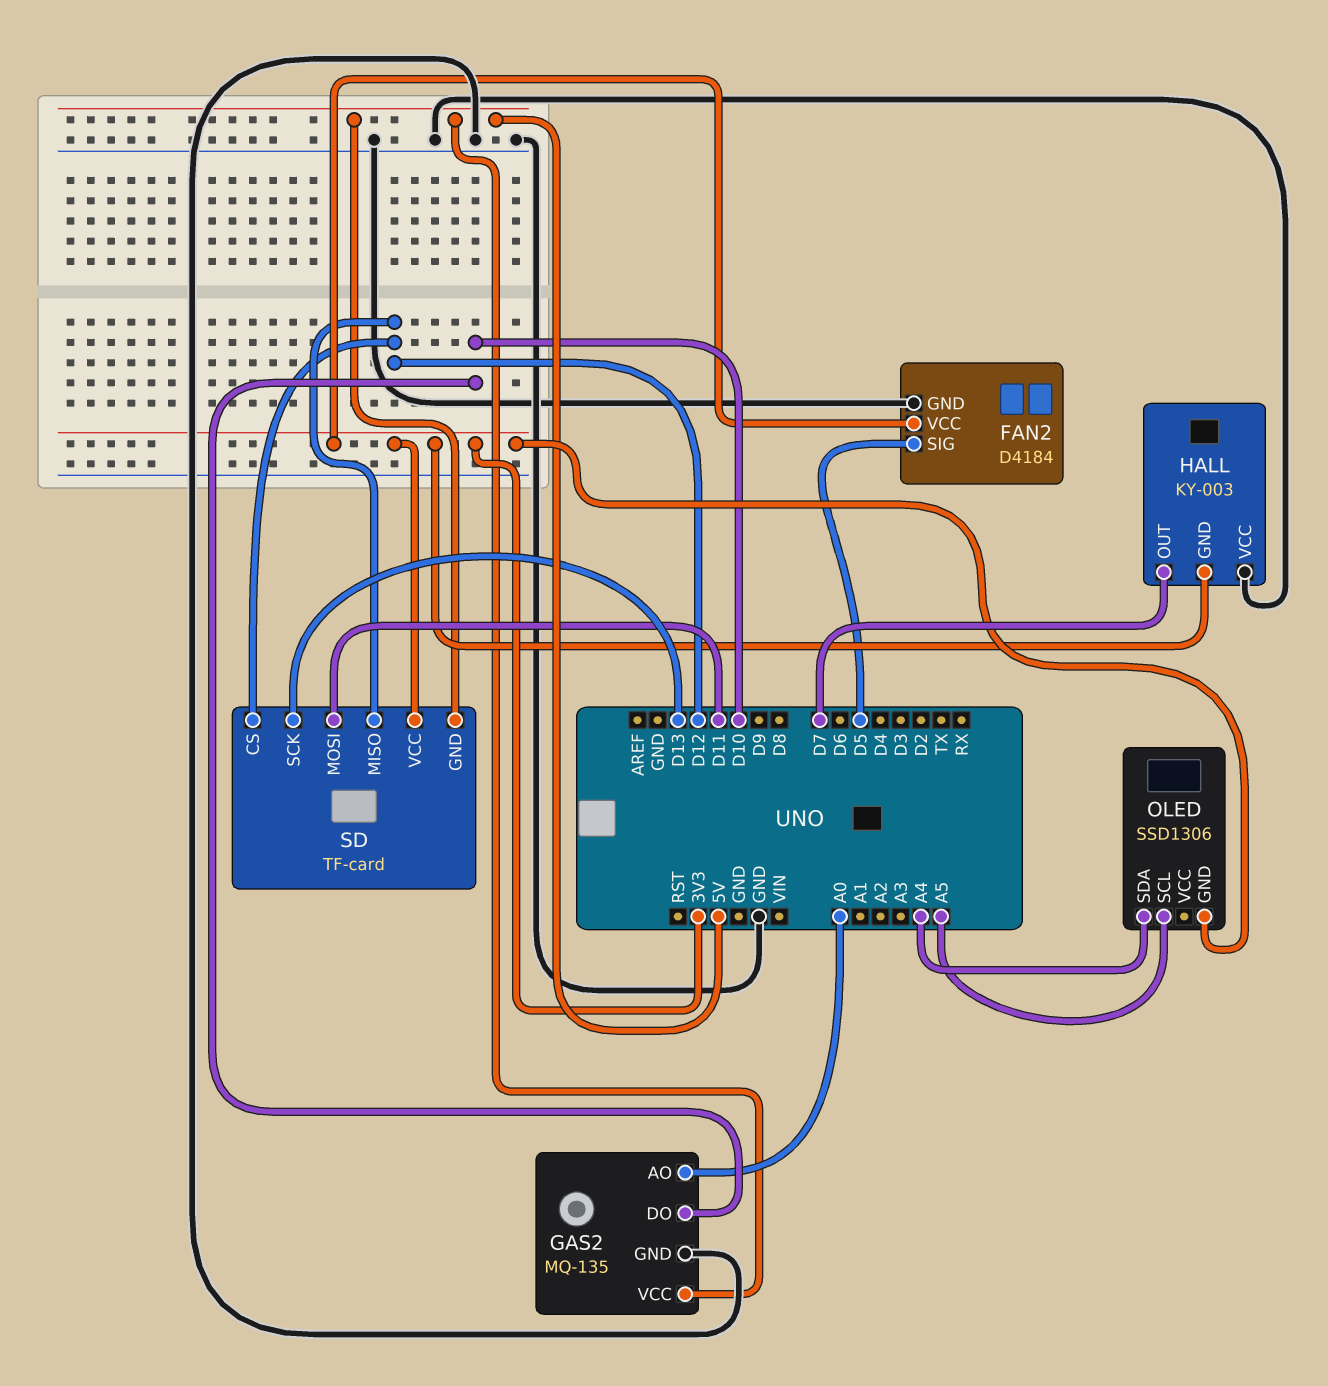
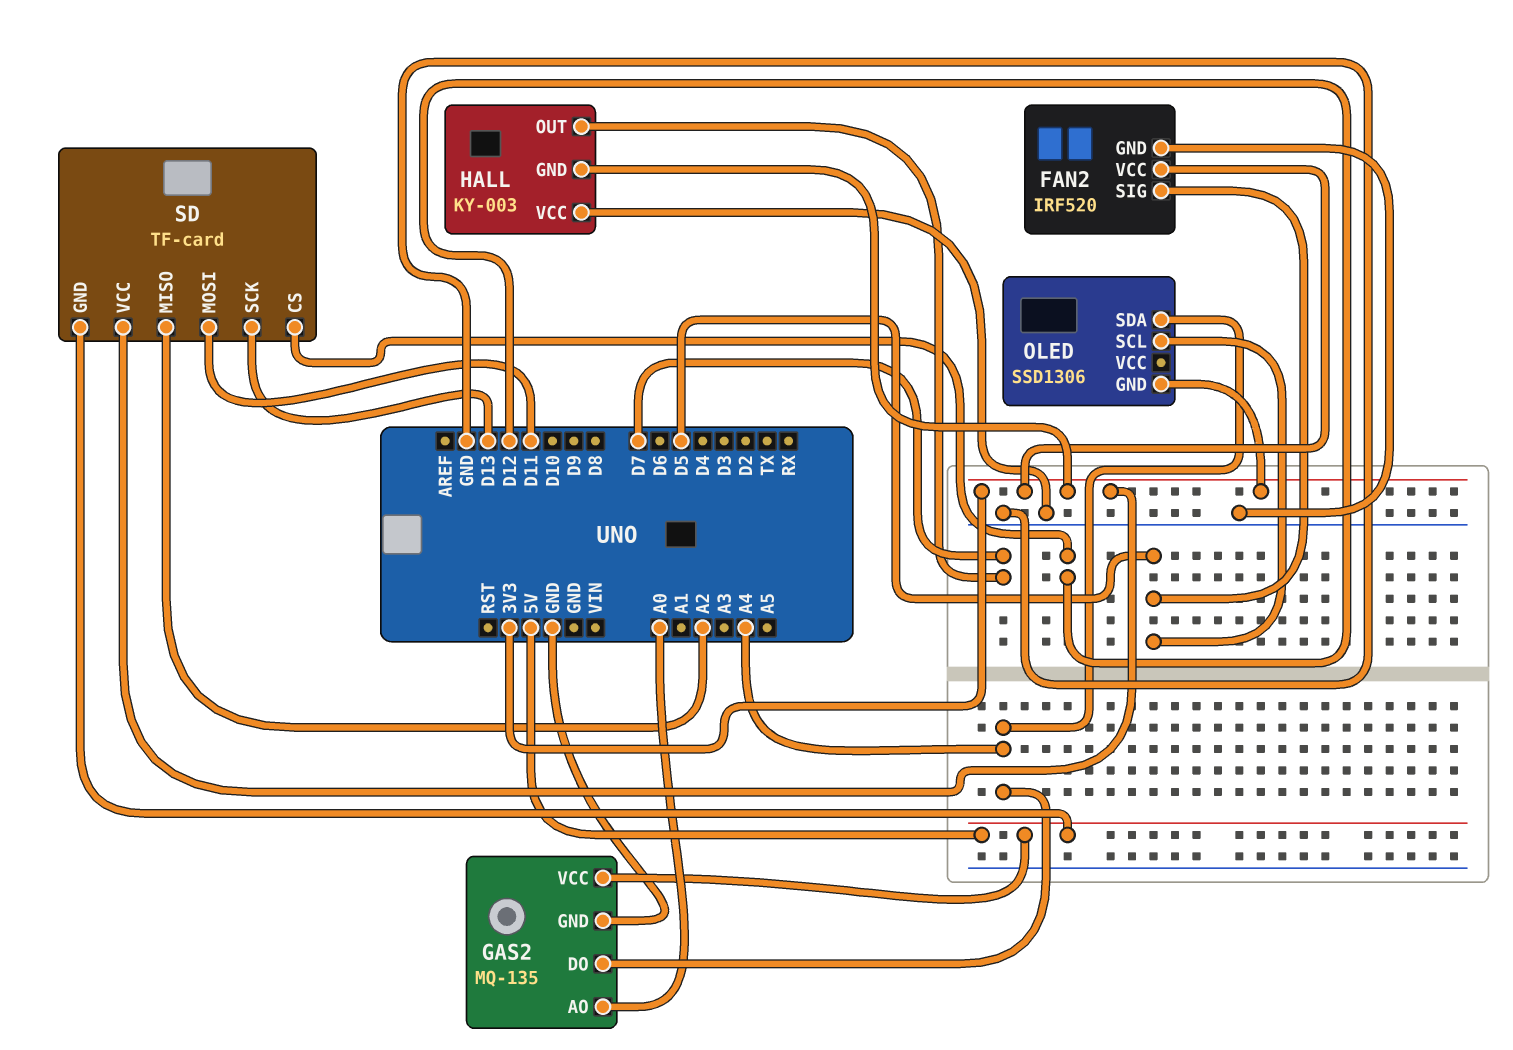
FAN2: D4184 -> IRF520
GAS2 pin DO: D10 -> A4
OLED pin SCL: A5 -> D5
SD pin MISO: D12 -> A2

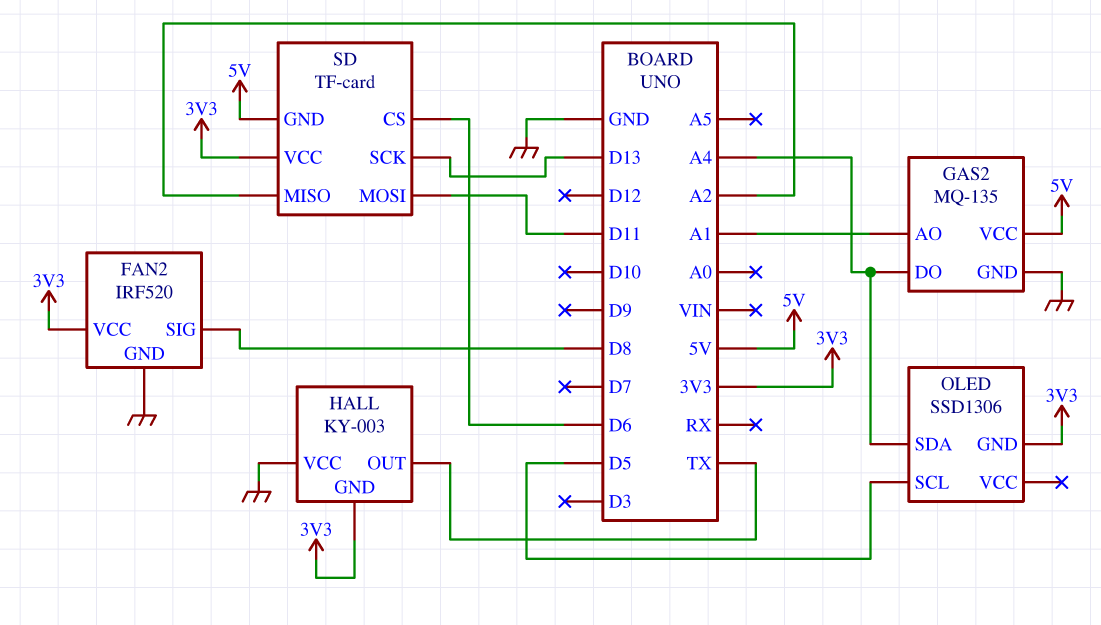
FAN2 pin SIG: D5 -> D8
GAS2 pin AO: A0 -> A1
HALL pin OUT: D7 -> TX
SD pin CS: D12 -> D6

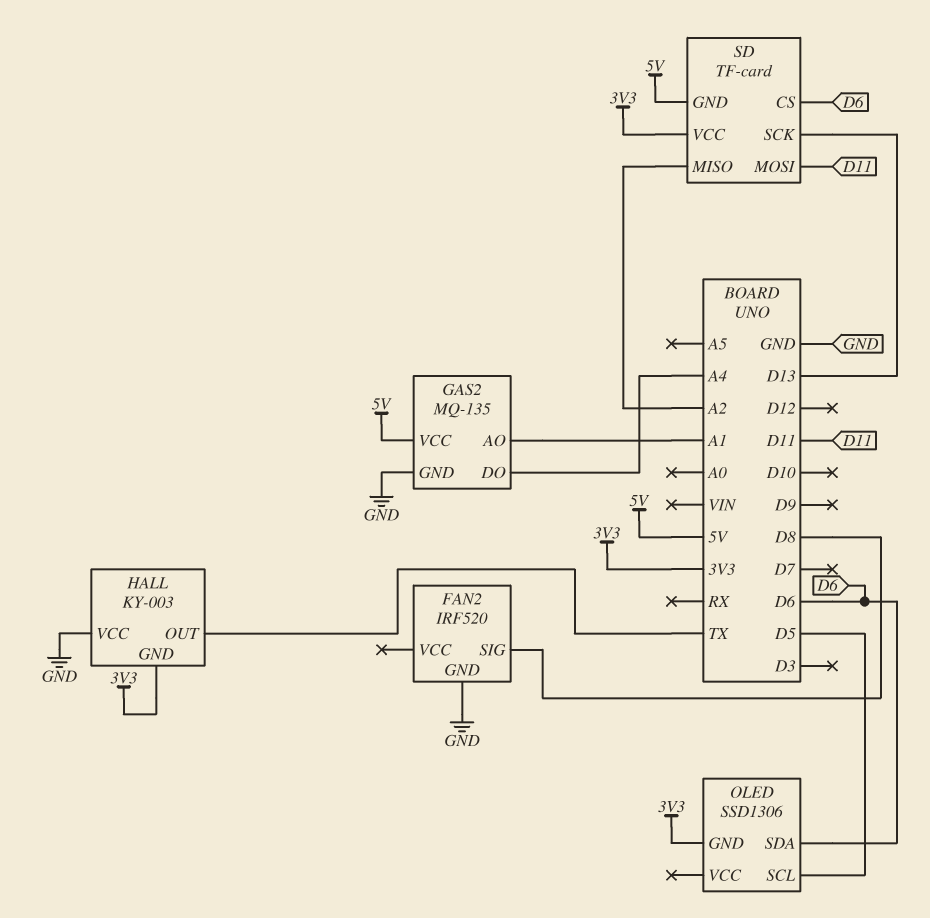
FAN2 pin VCC: 3V3 -> none
OLED pin SDA: A4 -> D6

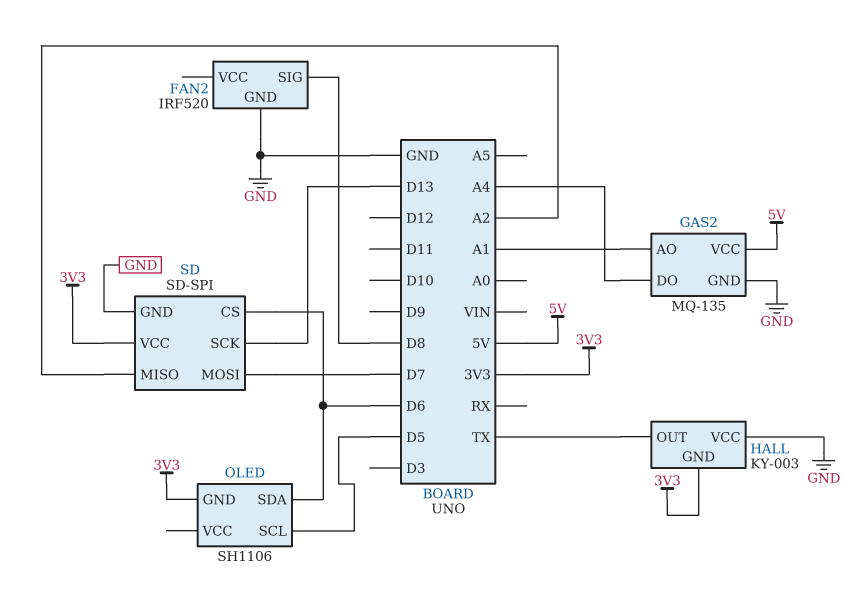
OLED: SSD1306 -> SH1106
SD: TF-card -> SD-SPI
SD pin GND: 5V -> GND
SD pin MOSI: D11 -> D7

